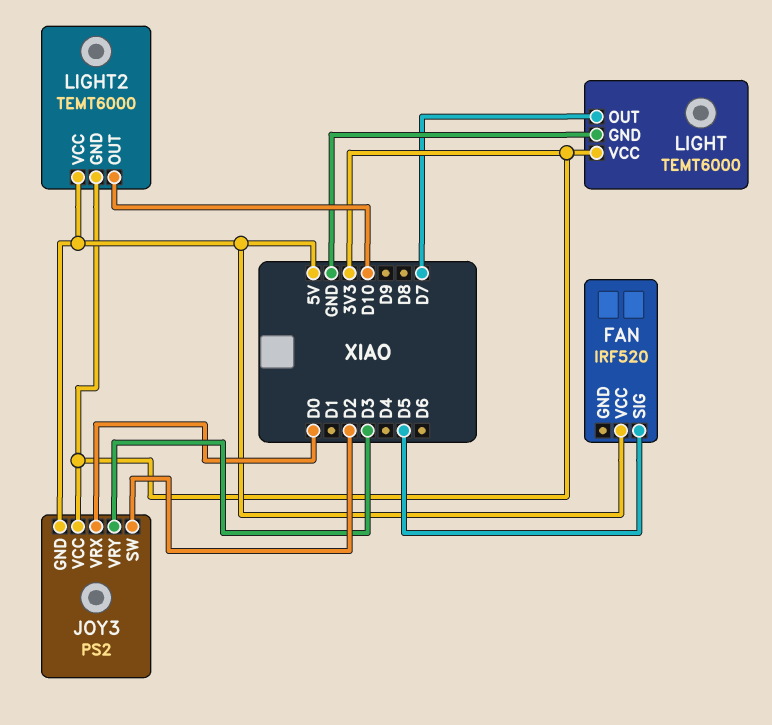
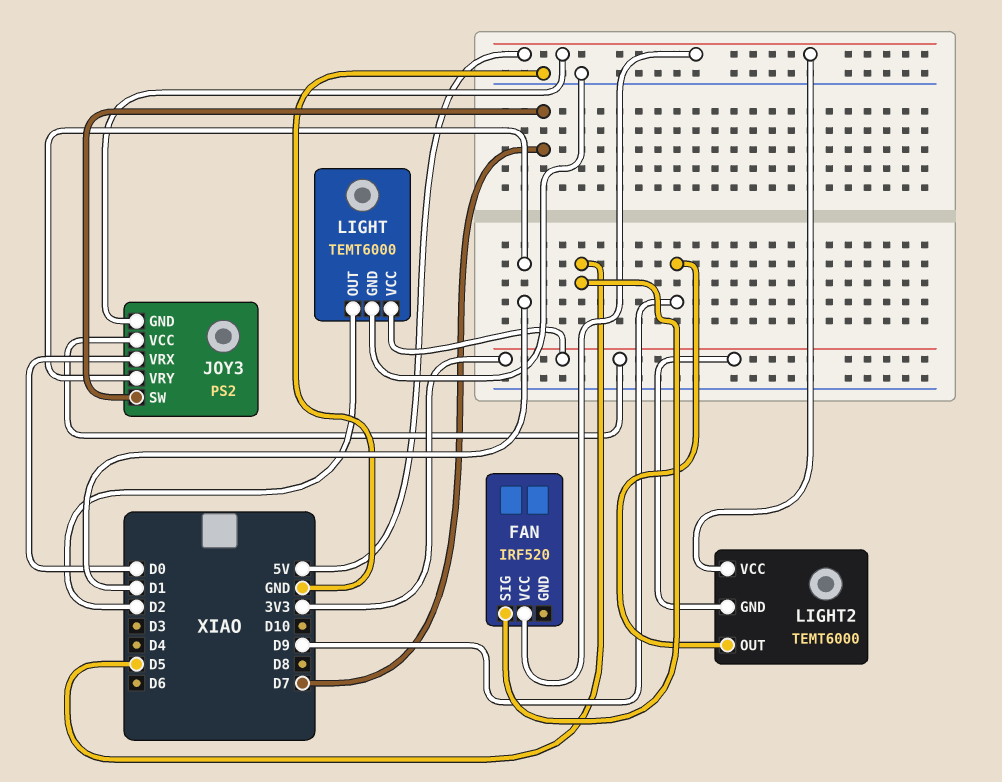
JOY3 pin SW: D2 -> D7
JOY3 pin VRY: D3 -> D1
LIGHT pin OUT: D7 -> D2
LIGHT2 pin OUT: D10 -> D9

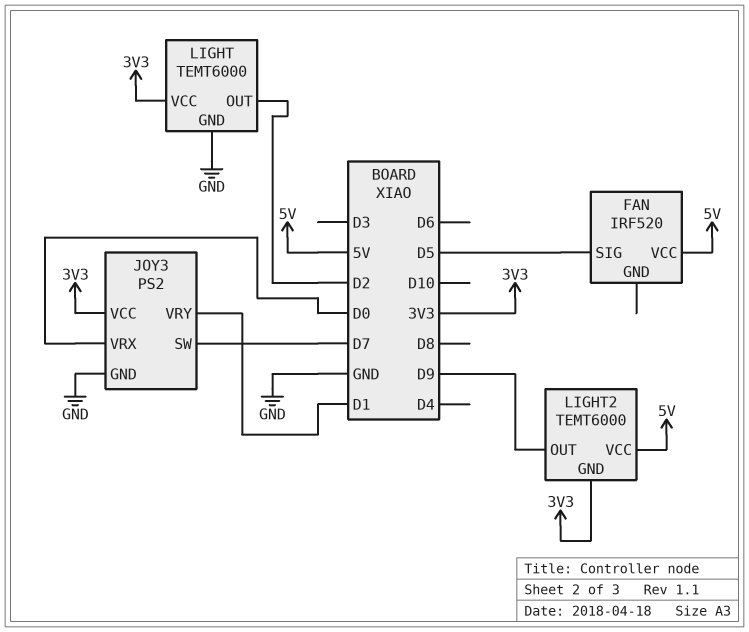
JOY3 pin GND: 5V -> GND

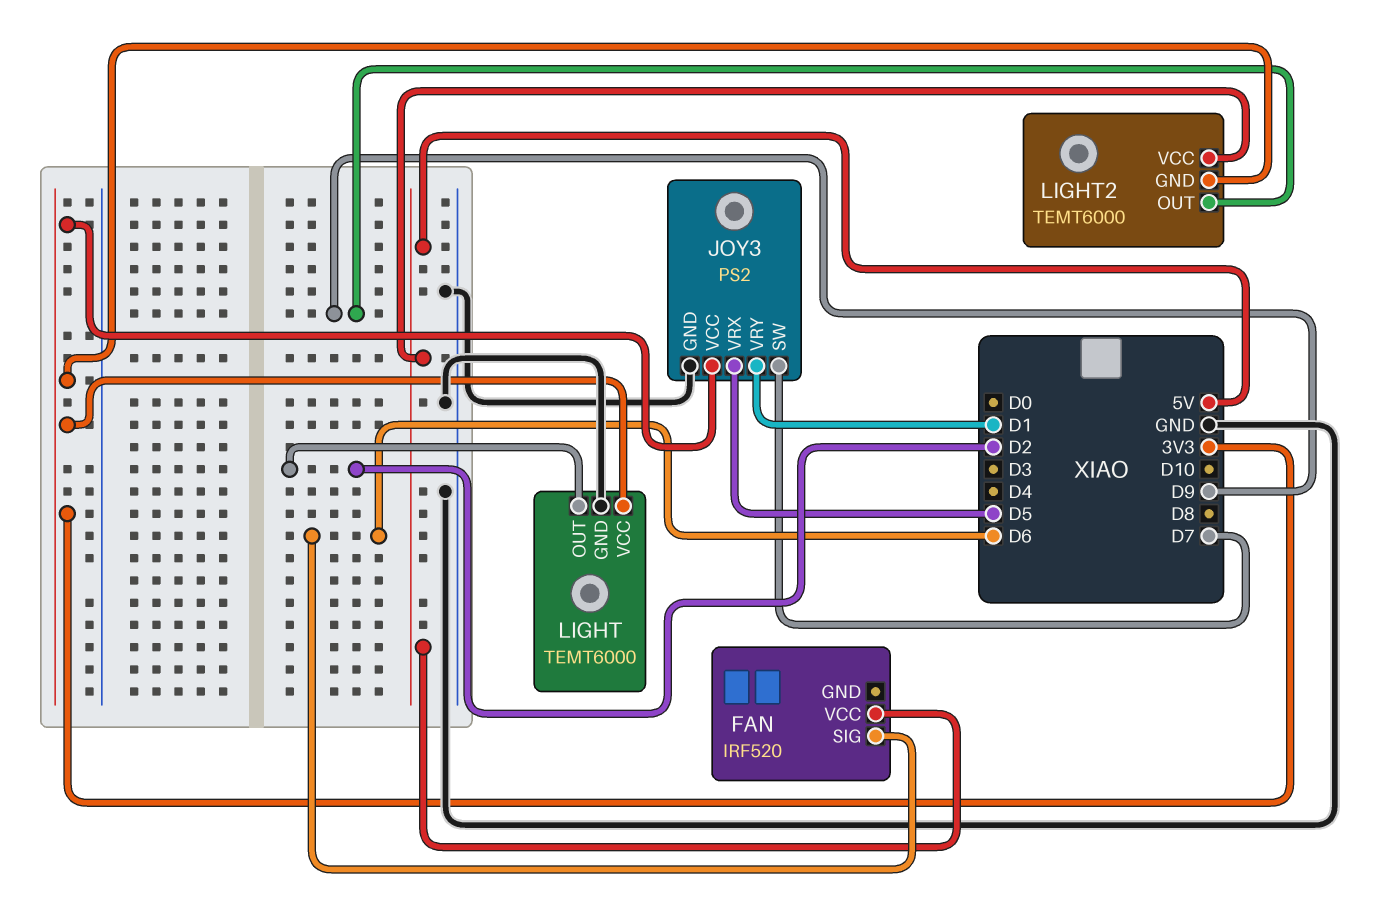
FAN pin SIG: D5 -> D6
JOY3 pin VRX: D0 -> D5

